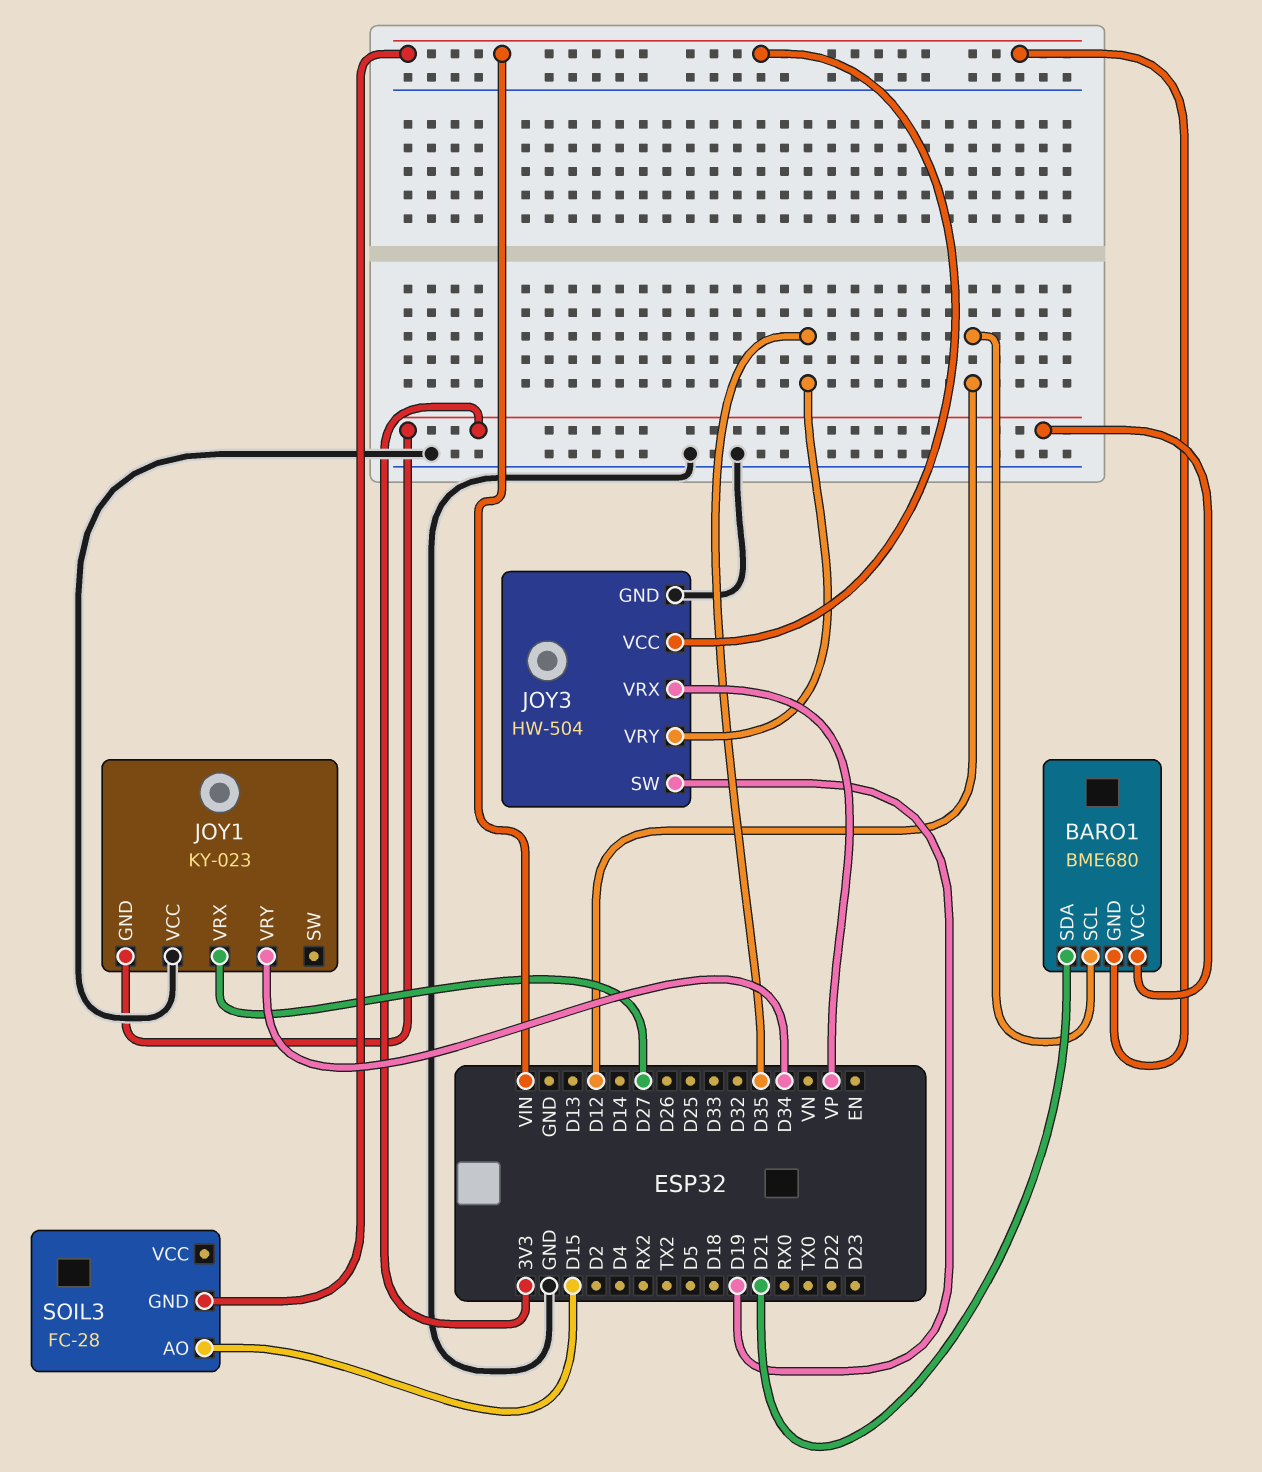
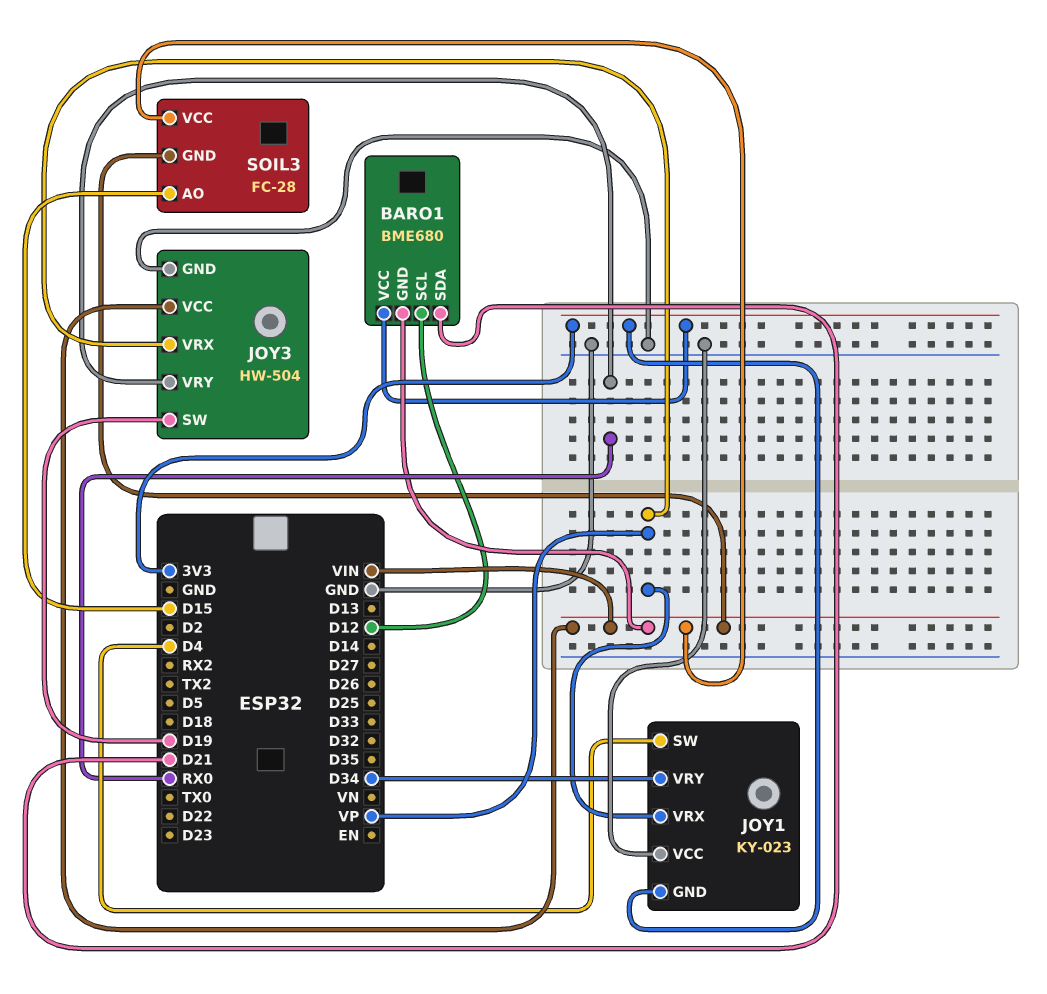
JOY1 pin SW: none -> D4
JOY1 pin VRX: D27 -> VP
JOY3 pin VRY: D35 -> RX0
SOIL3 pin VCC: none -> VIN

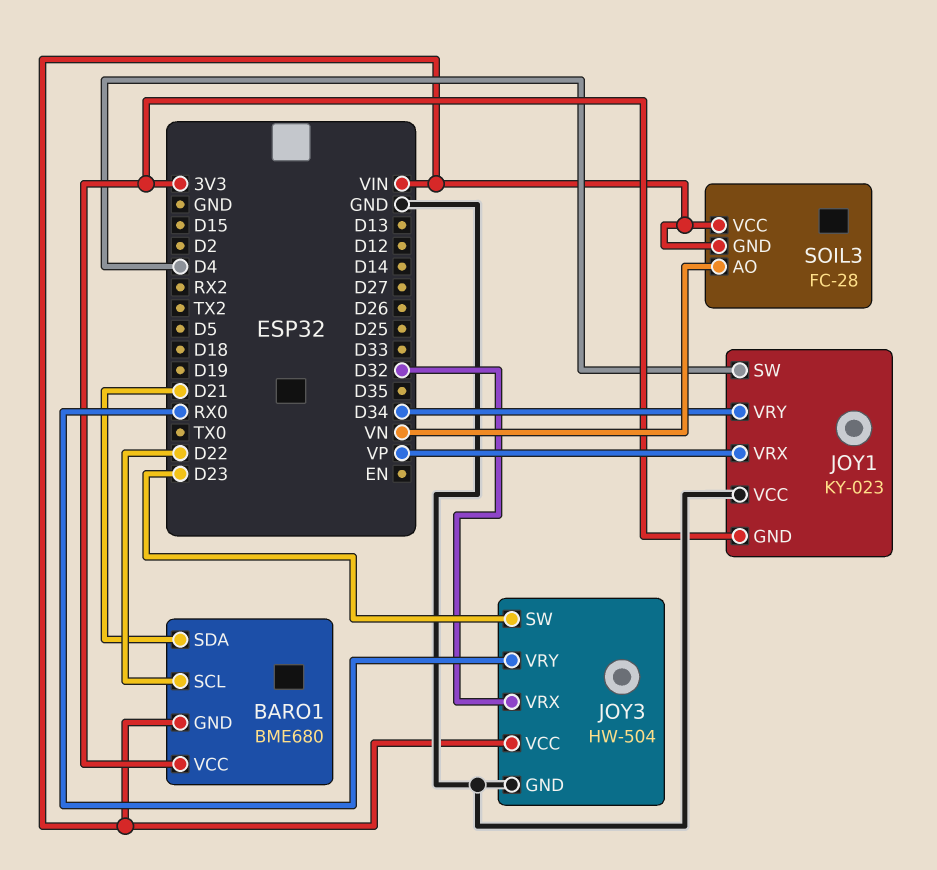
BARO1 pin SCL: D12 -> D22
JOY3 pin SW: D19 -> D23
JOY3 pin VRX: VP -> D32
SOIL3 pin AO: D15 -> VN

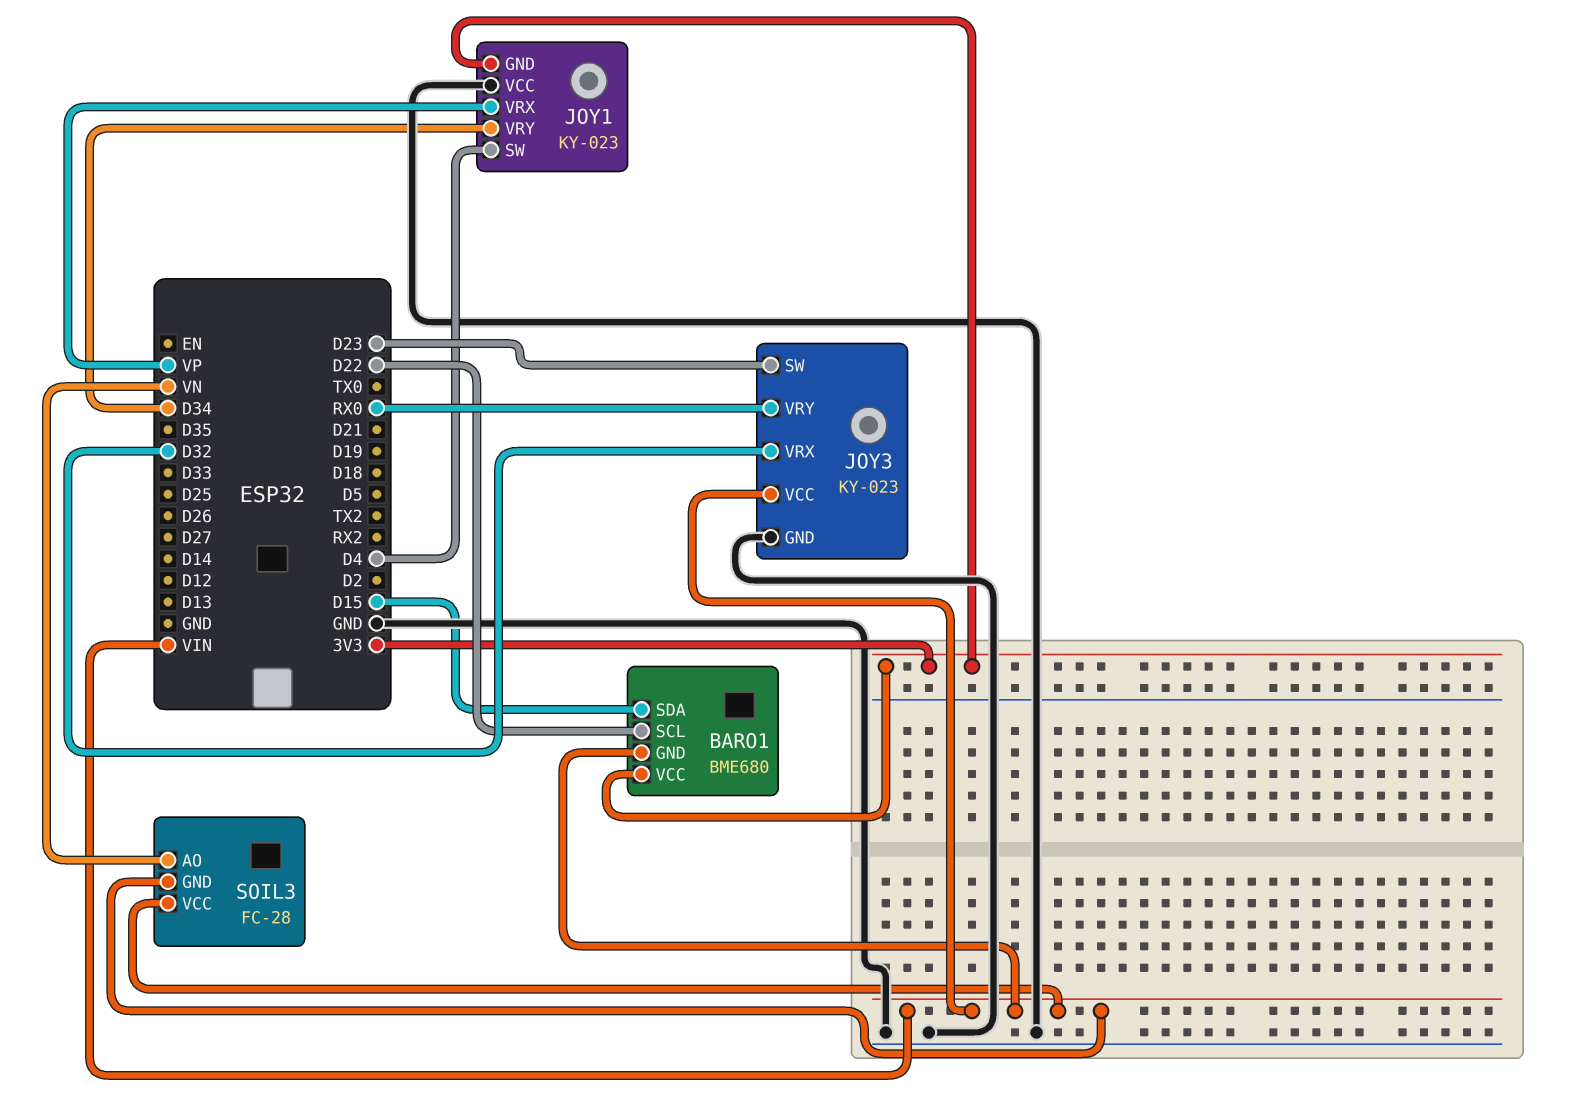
BARO1 pin SDA: D21 -> D15
JOY3: HW-504 -> KY-023

